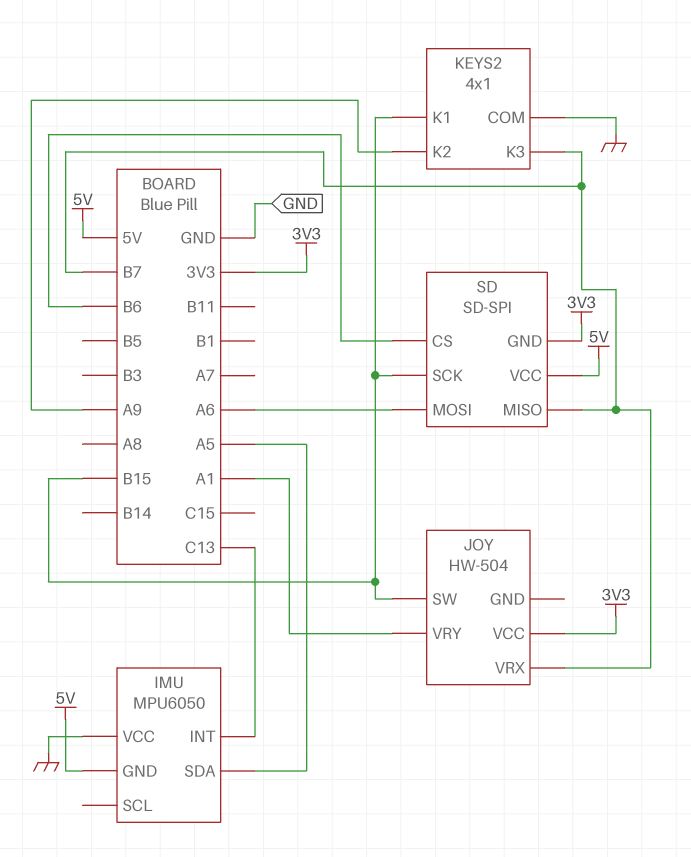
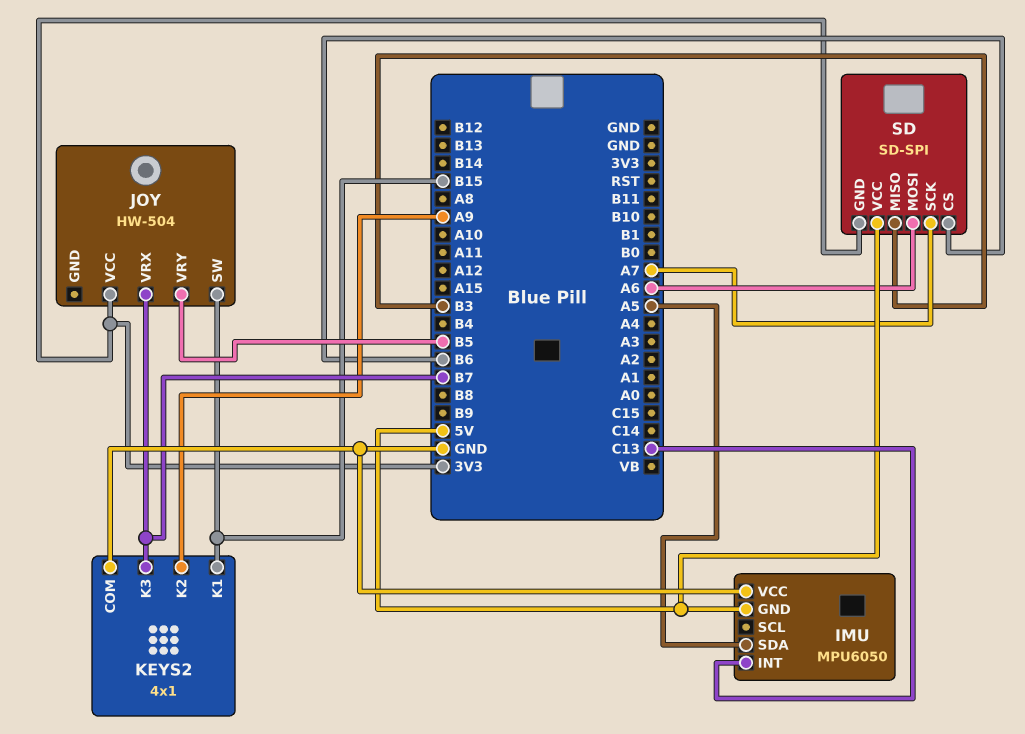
JOY pin VRY: A1 -> B5
SD pin MISO: B7 -> B3
SD pin SCK: B15 -> A7

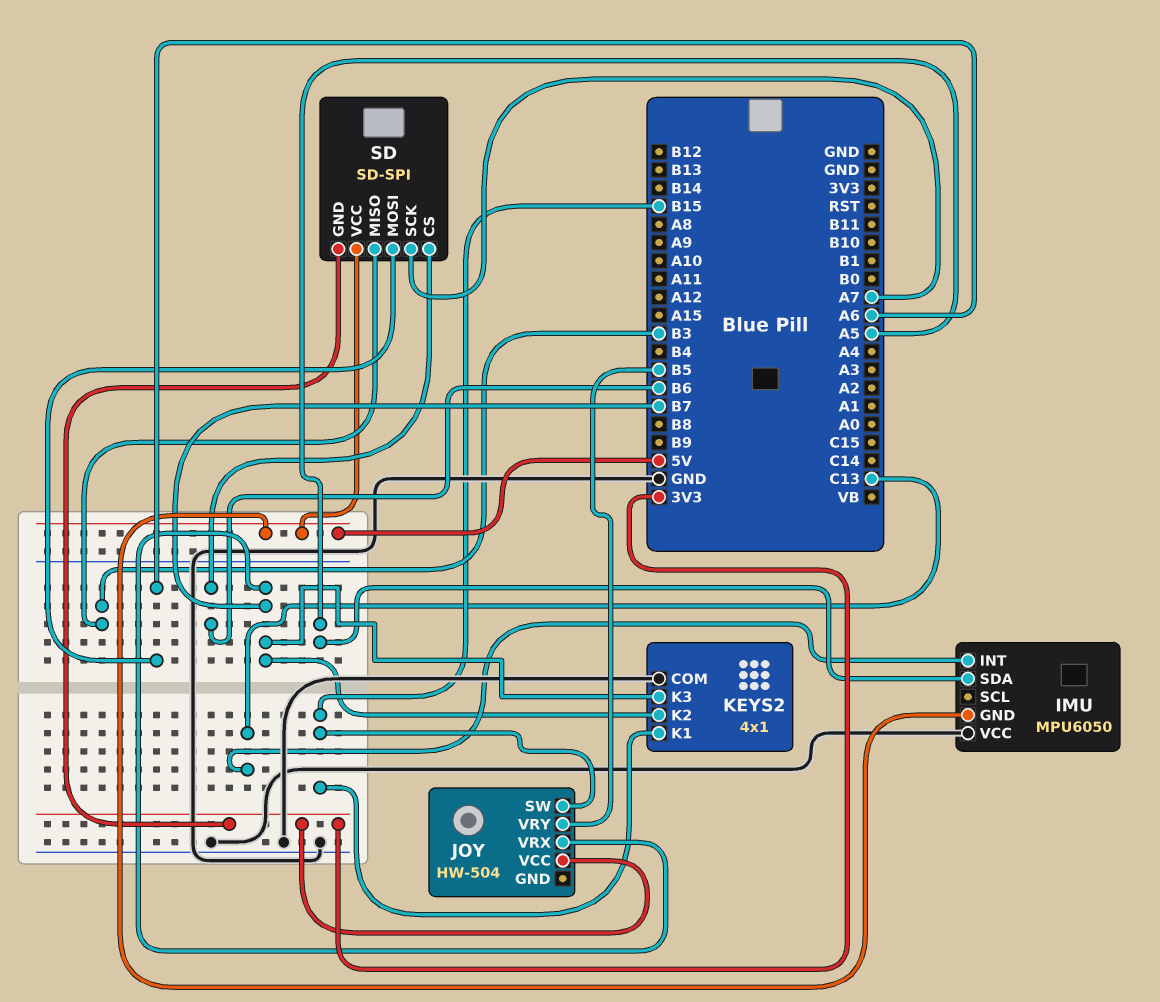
KEYS2 pin K2: A9 -> B7

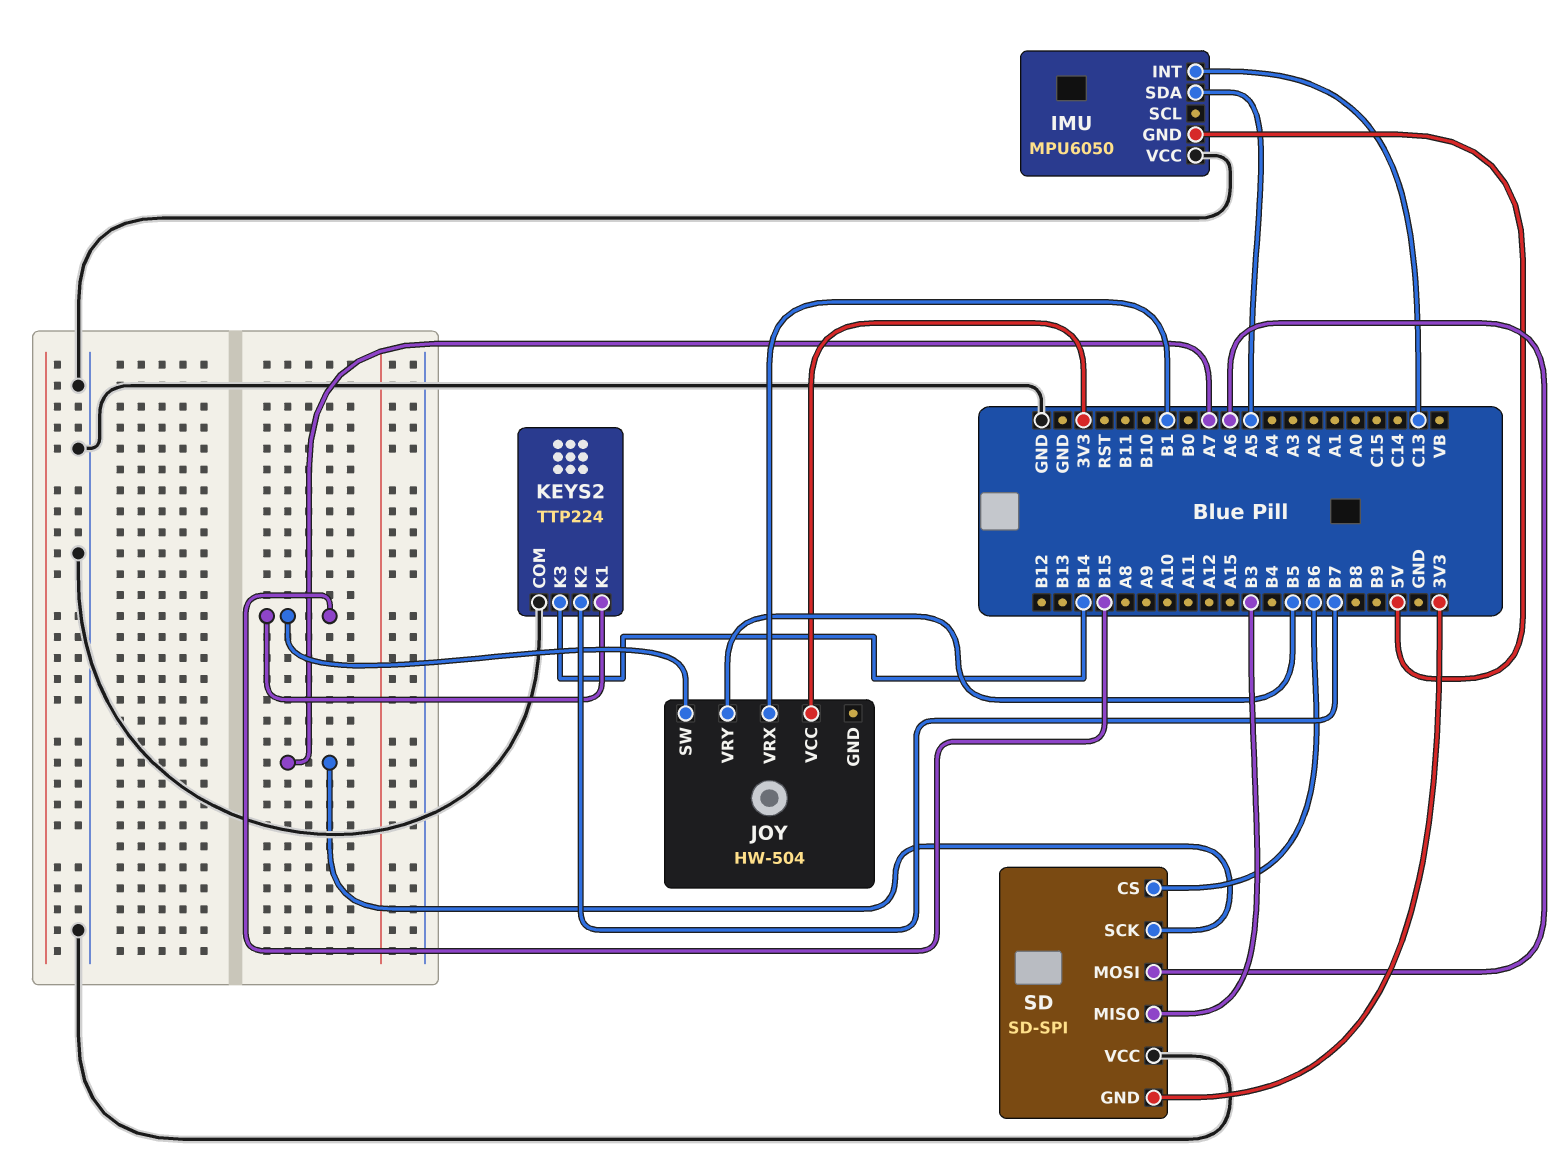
JOY pin VRX: B7 -> B1
KEYS2: 4x1 -> TTP224
KEYS2 pin K3: B7 -> B14
SD pin VCC: 5V -> GND

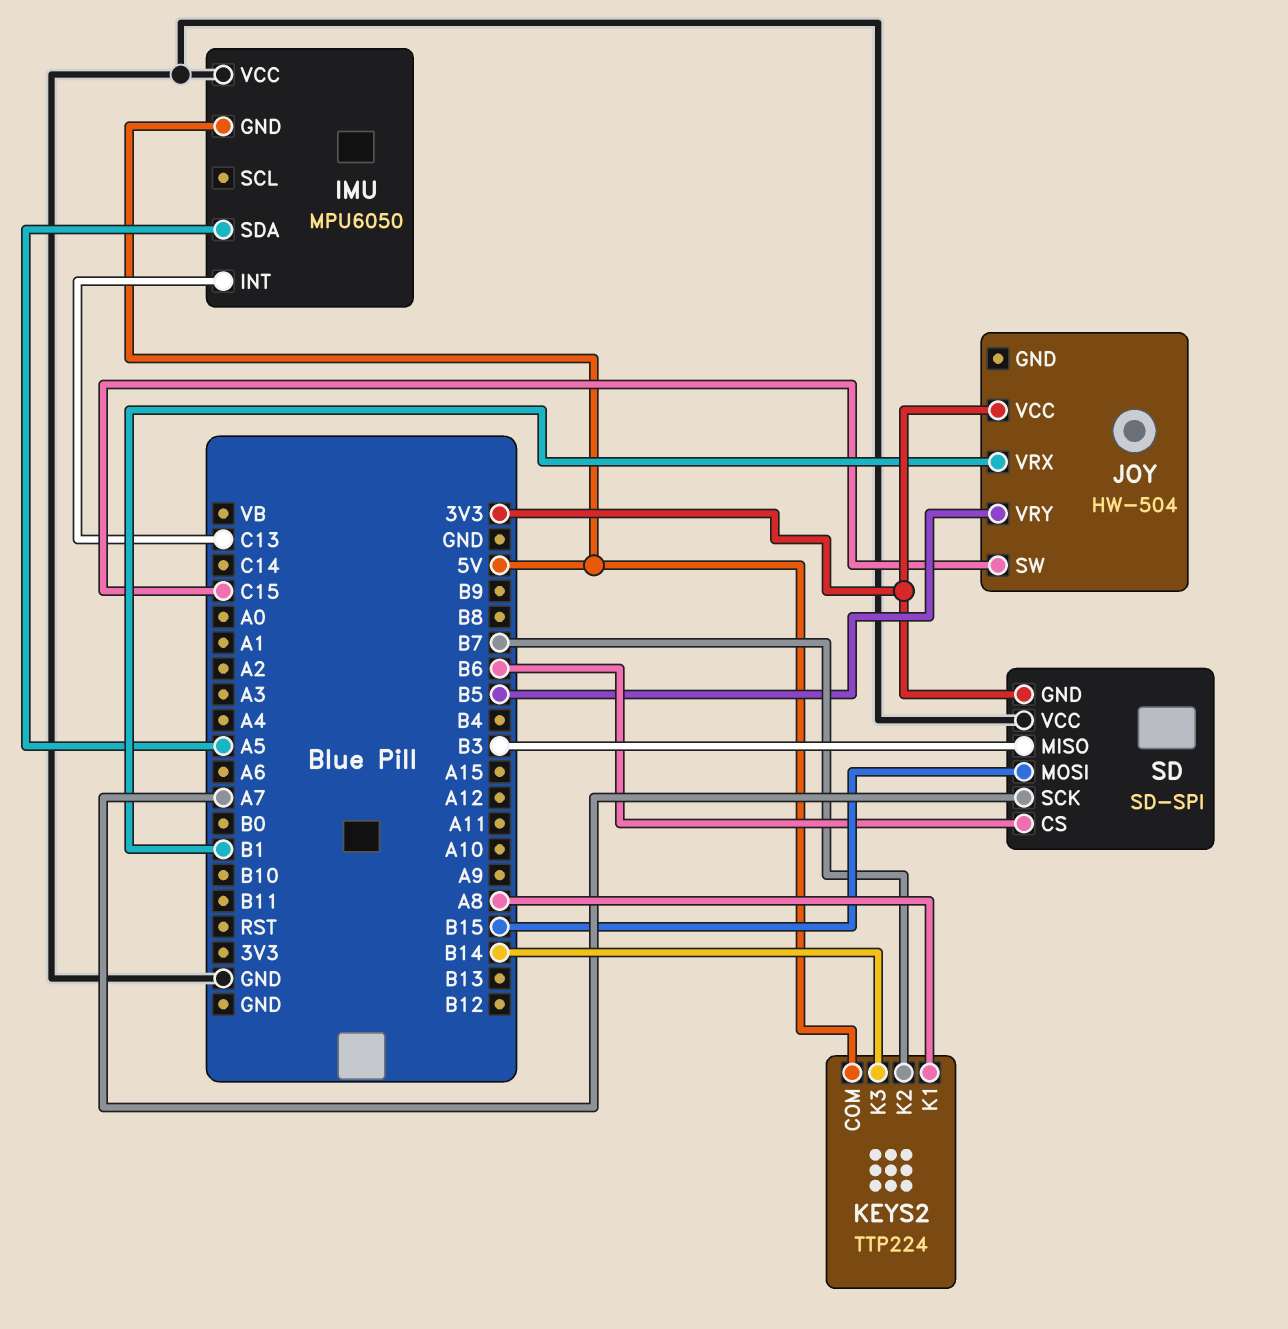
JOY pin SW: B15 -> C15
KEYS2 pin COM: GND -> 5V
KEYS2 pin K1: B15 -> A8
SD pin MOSI: A6 -> B15

